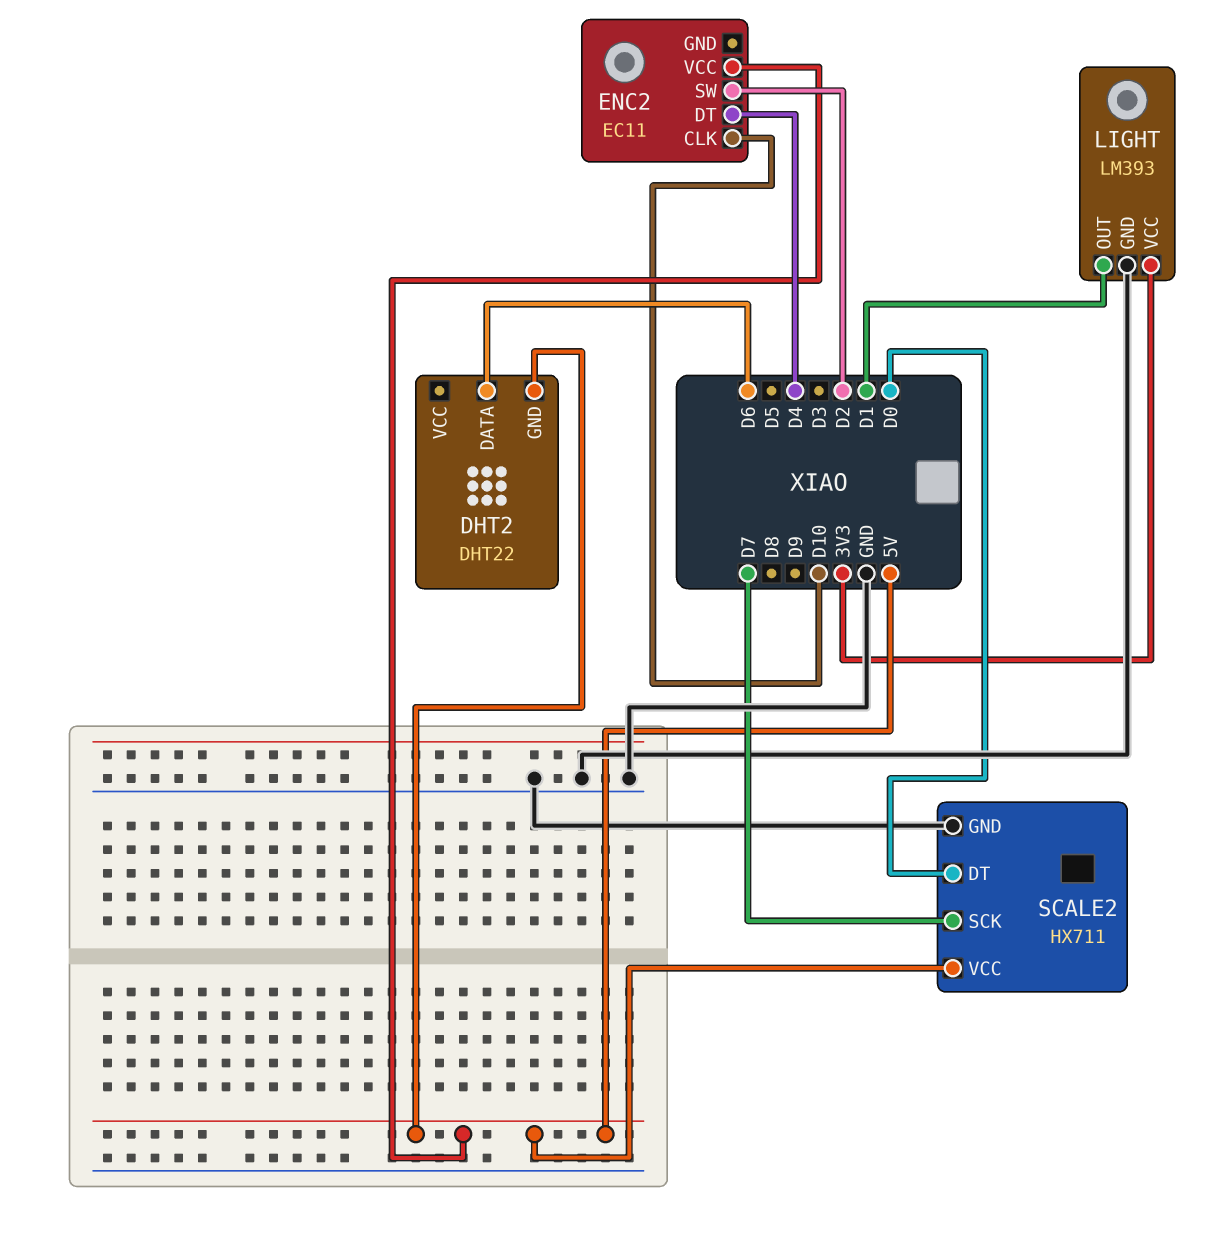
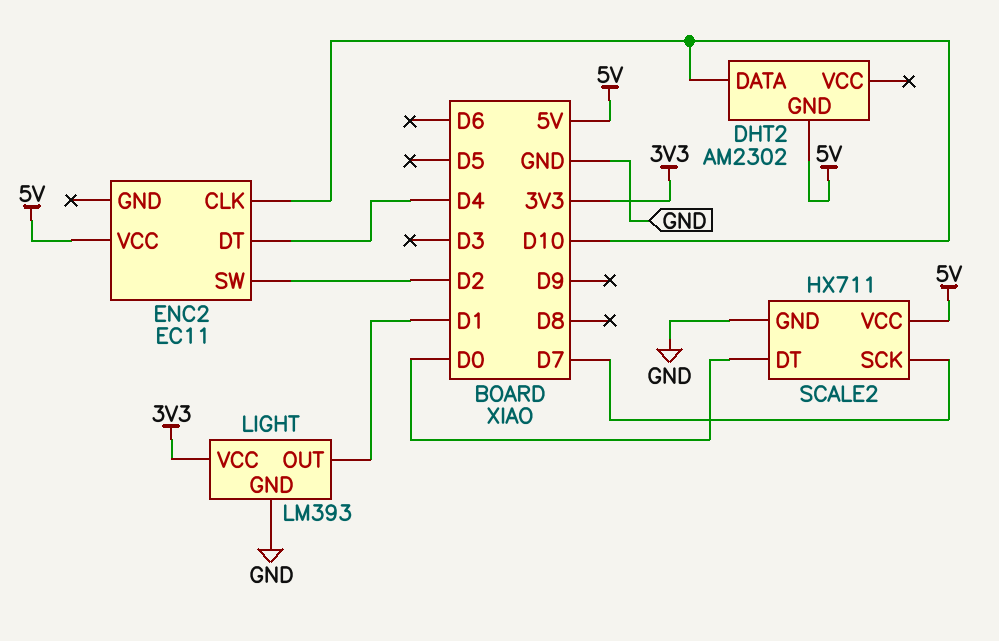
DHT2: DHT22 -> AM2302
DHT2 pin DATA: D6 -> D10

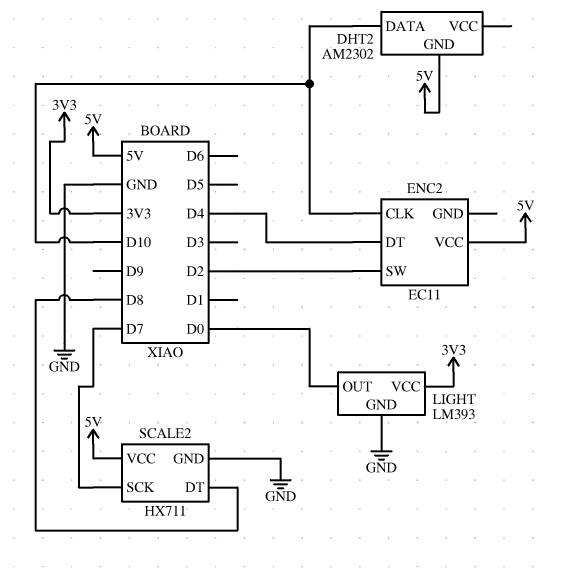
LIGHT pin OUT: D1 -> D0
SCALE2 pin DT: D0 -> D8

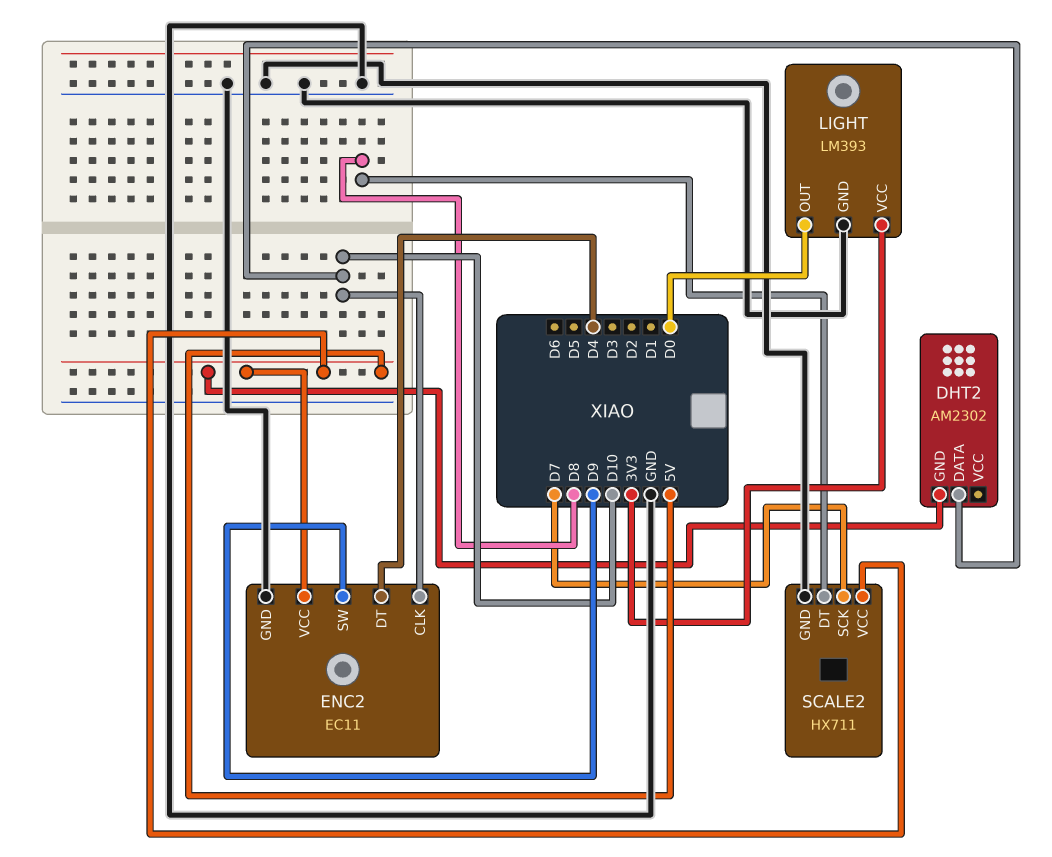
ENC2 pin GND: none -> GND
ENC2 pin SW: D2 -> D9

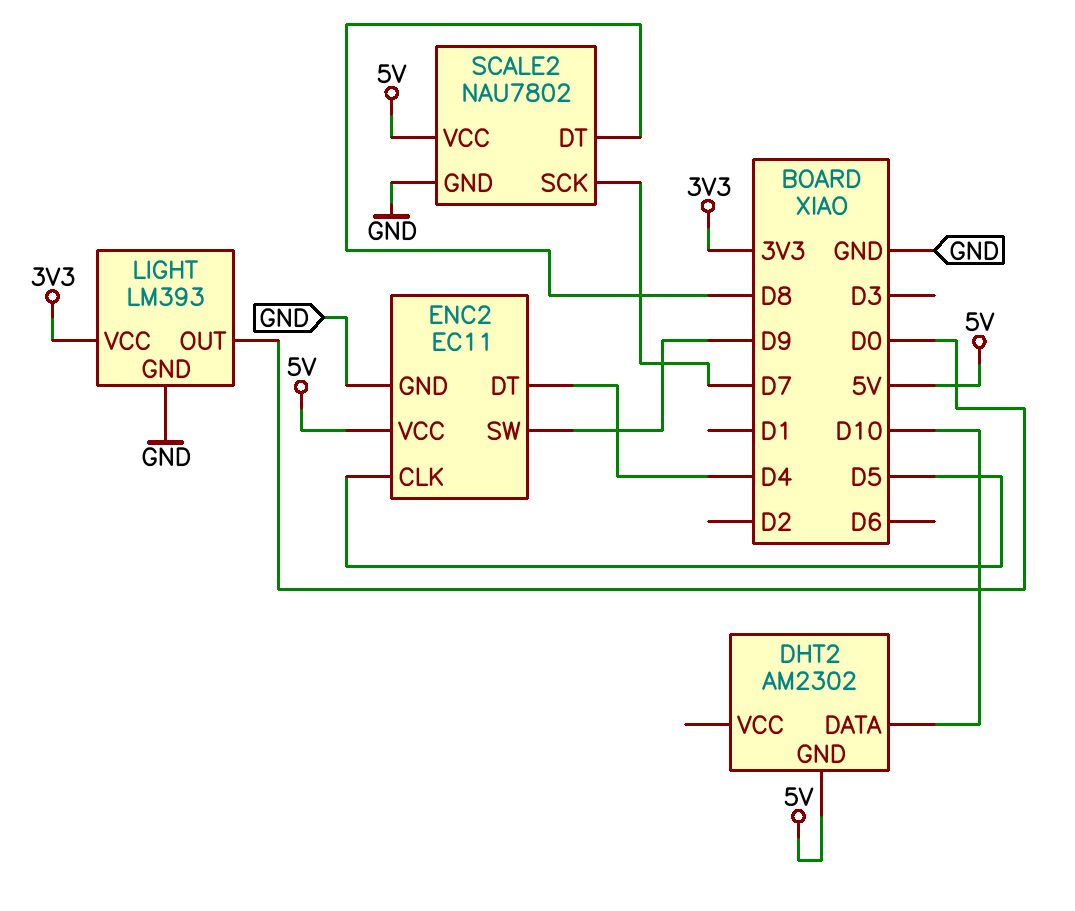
ENC2 pin CLK: D10 -> D5
SCALE2: HX711 -> NAU7802

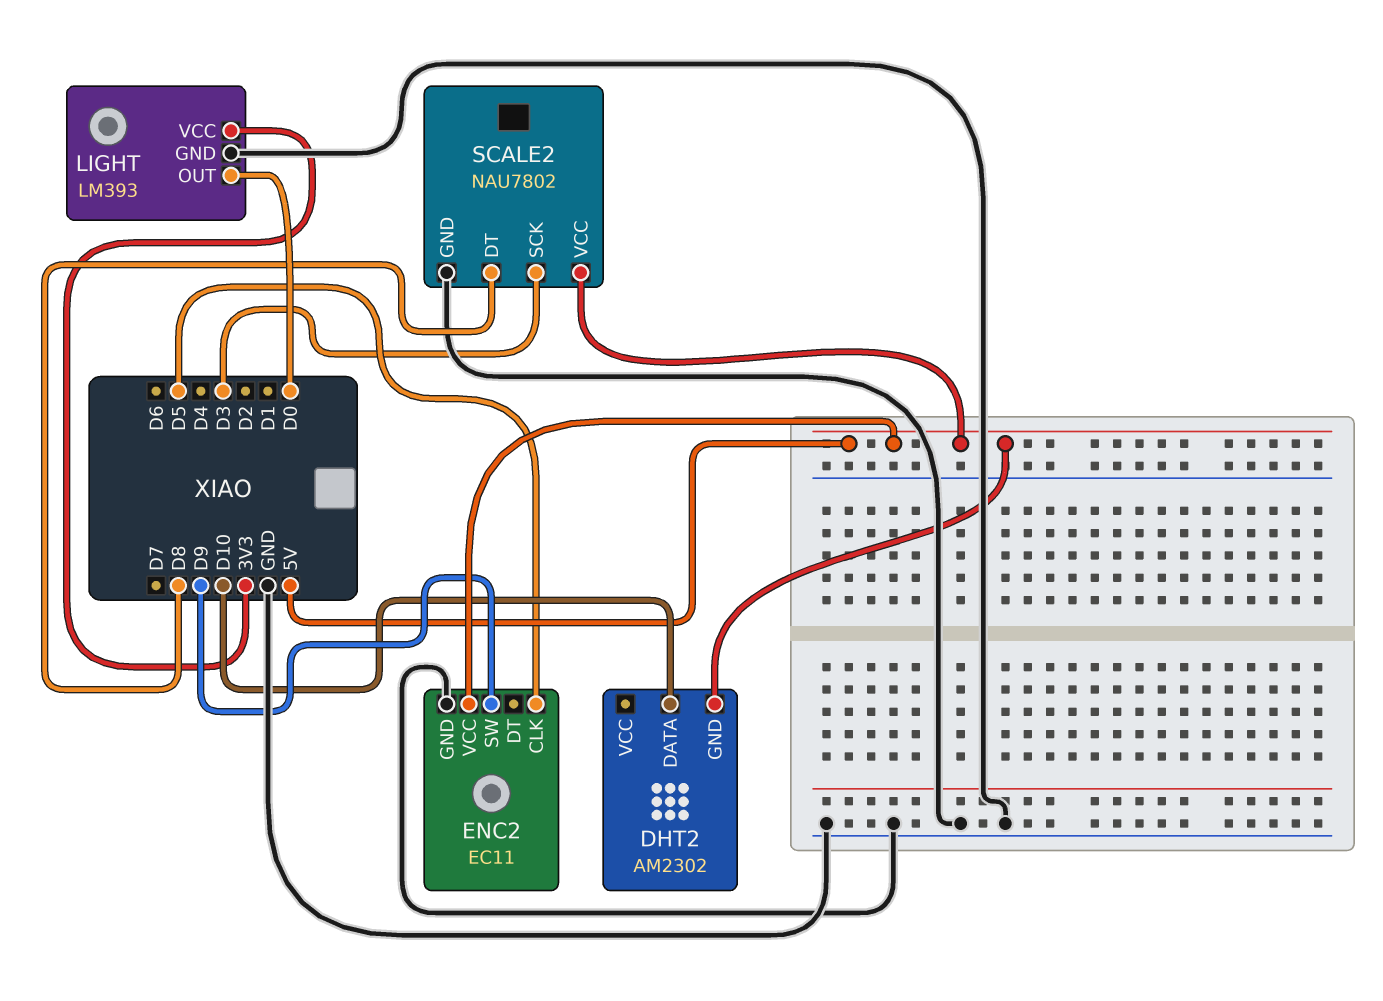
ENC2 pin DT: D4 -> none
SCALE2 pin SCK: D7 -> D3

